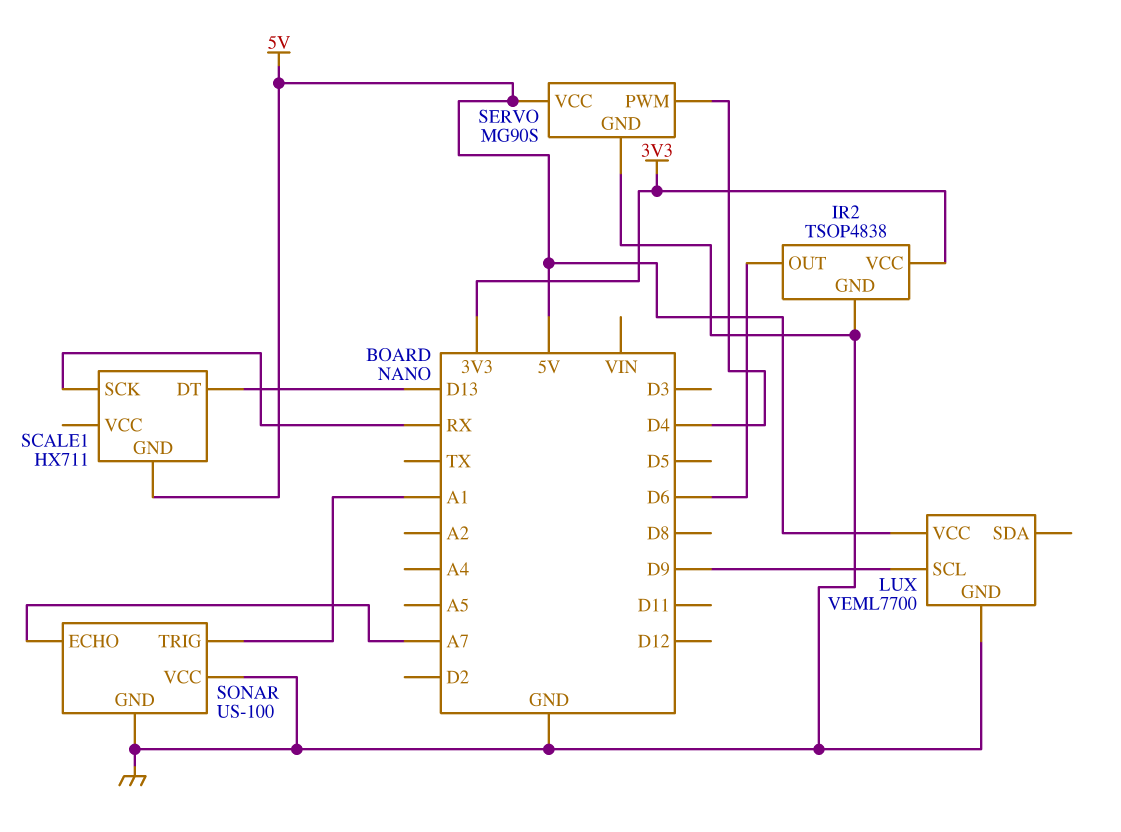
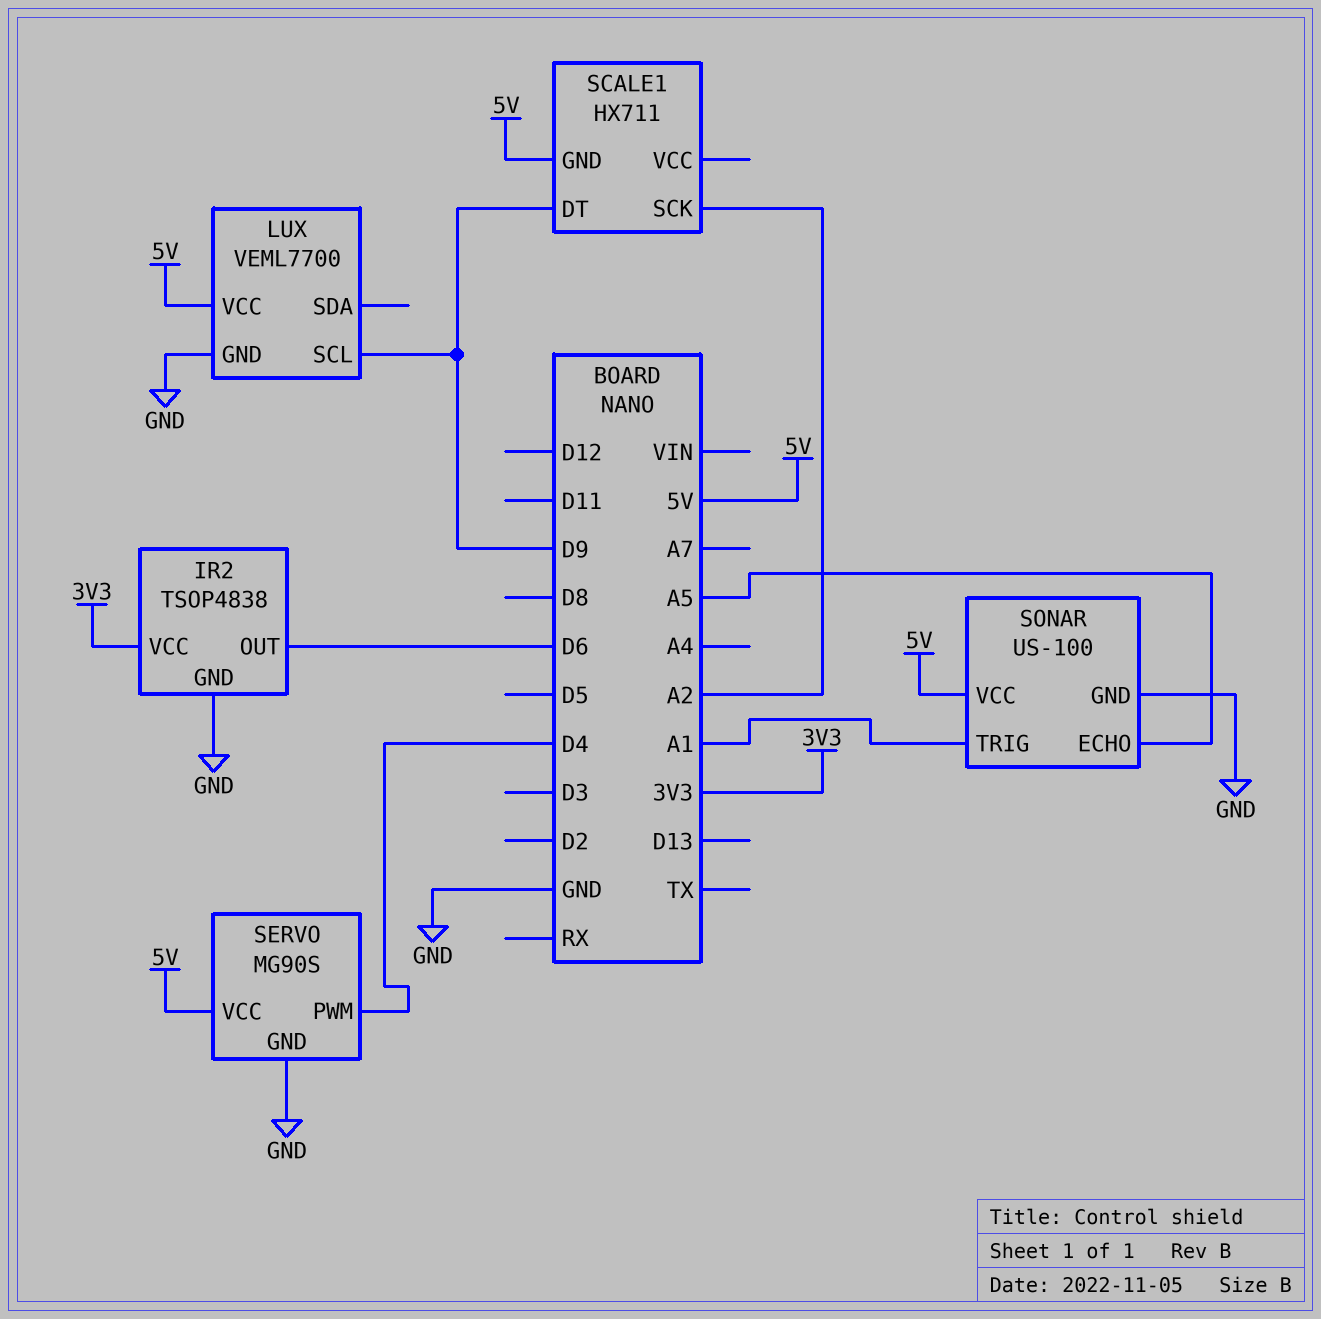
SCALE1 pin DT: D13 -> D9
SCALE1 pin SCK: RX -> A2
SONAR pin ECHO: A7 -> A5
SONAR pin VCC: GND -> 5V

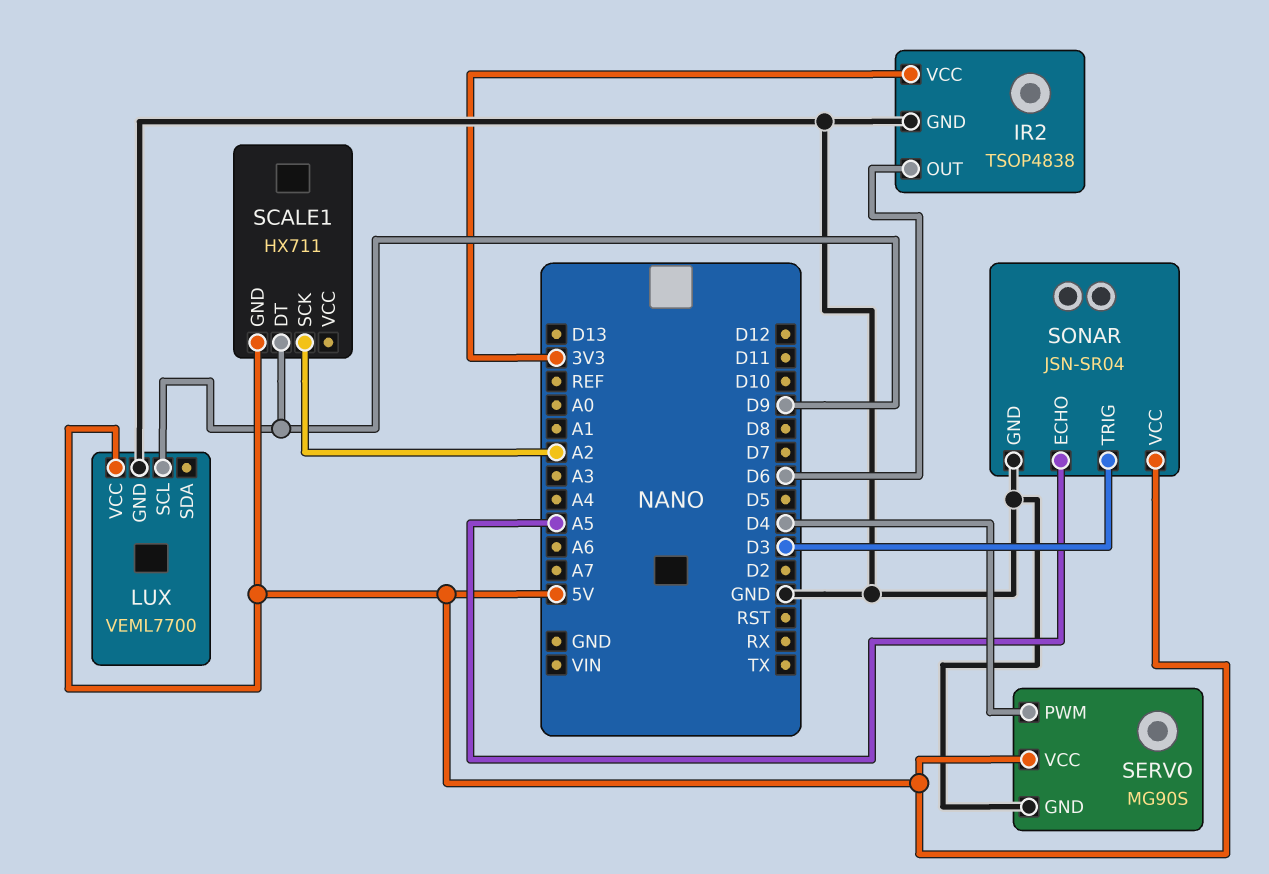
SONAR: US-100 -> JSN-SR04
SONAR pin TRIG: A1 -> D3

